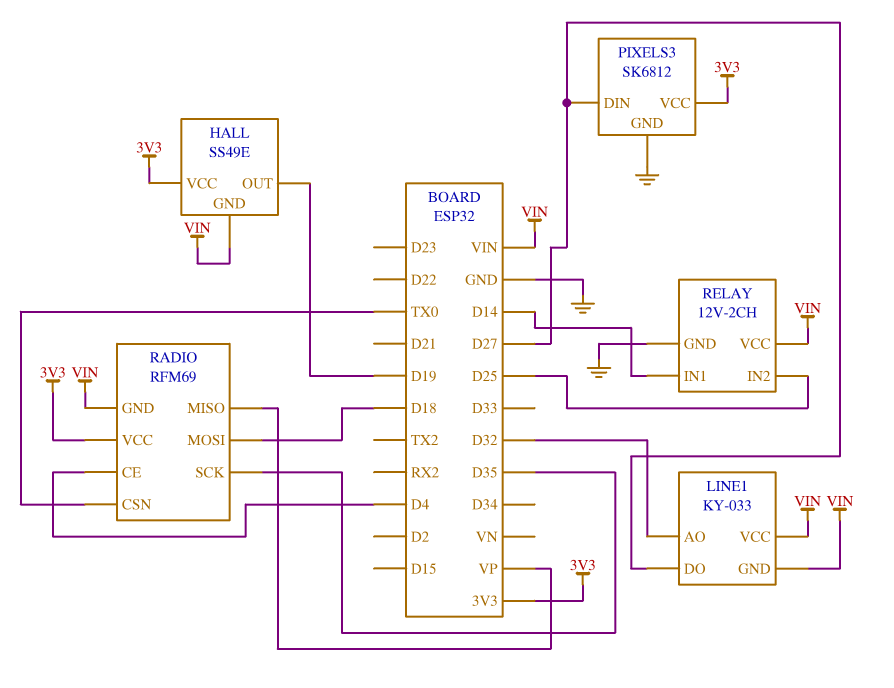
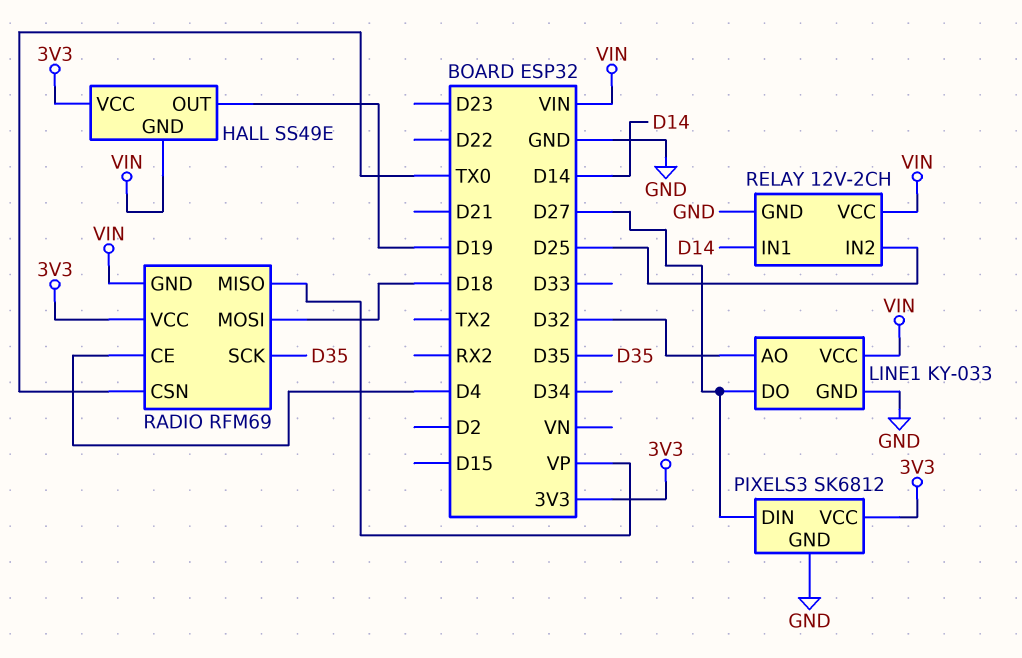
LINE1 pin GND: VIN -> GND

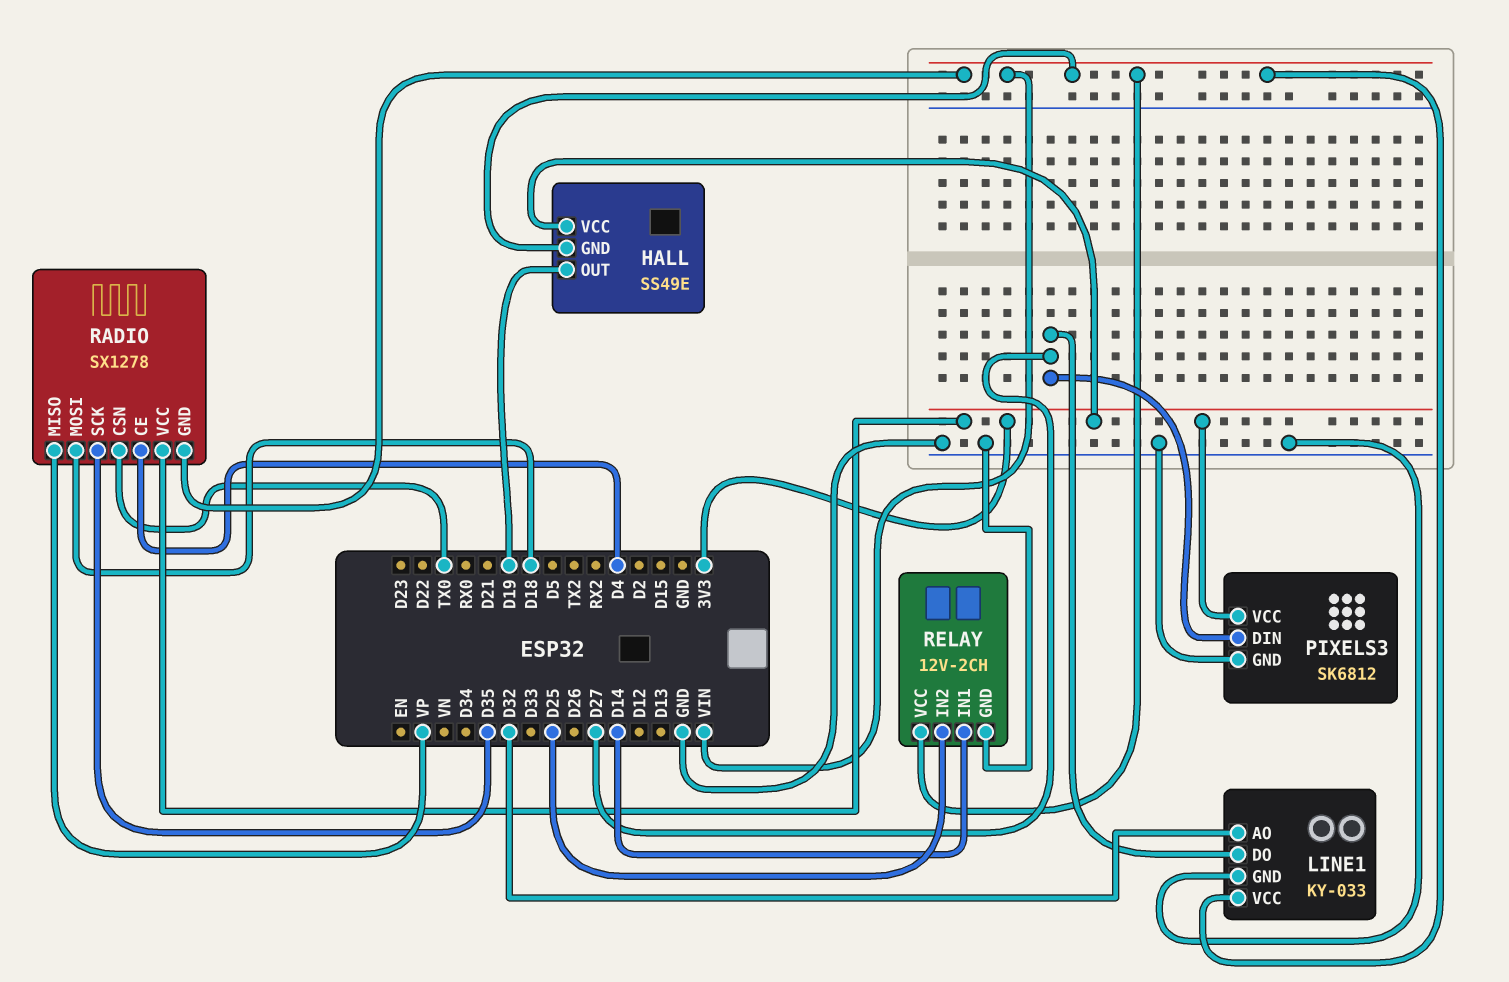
RADIO: RFM69 -> SX1278

